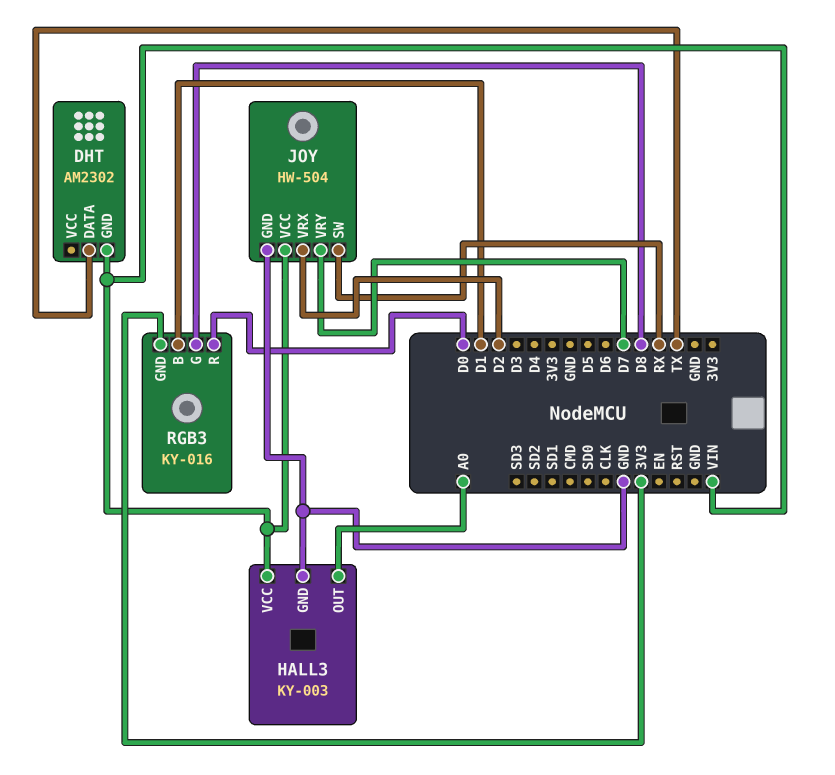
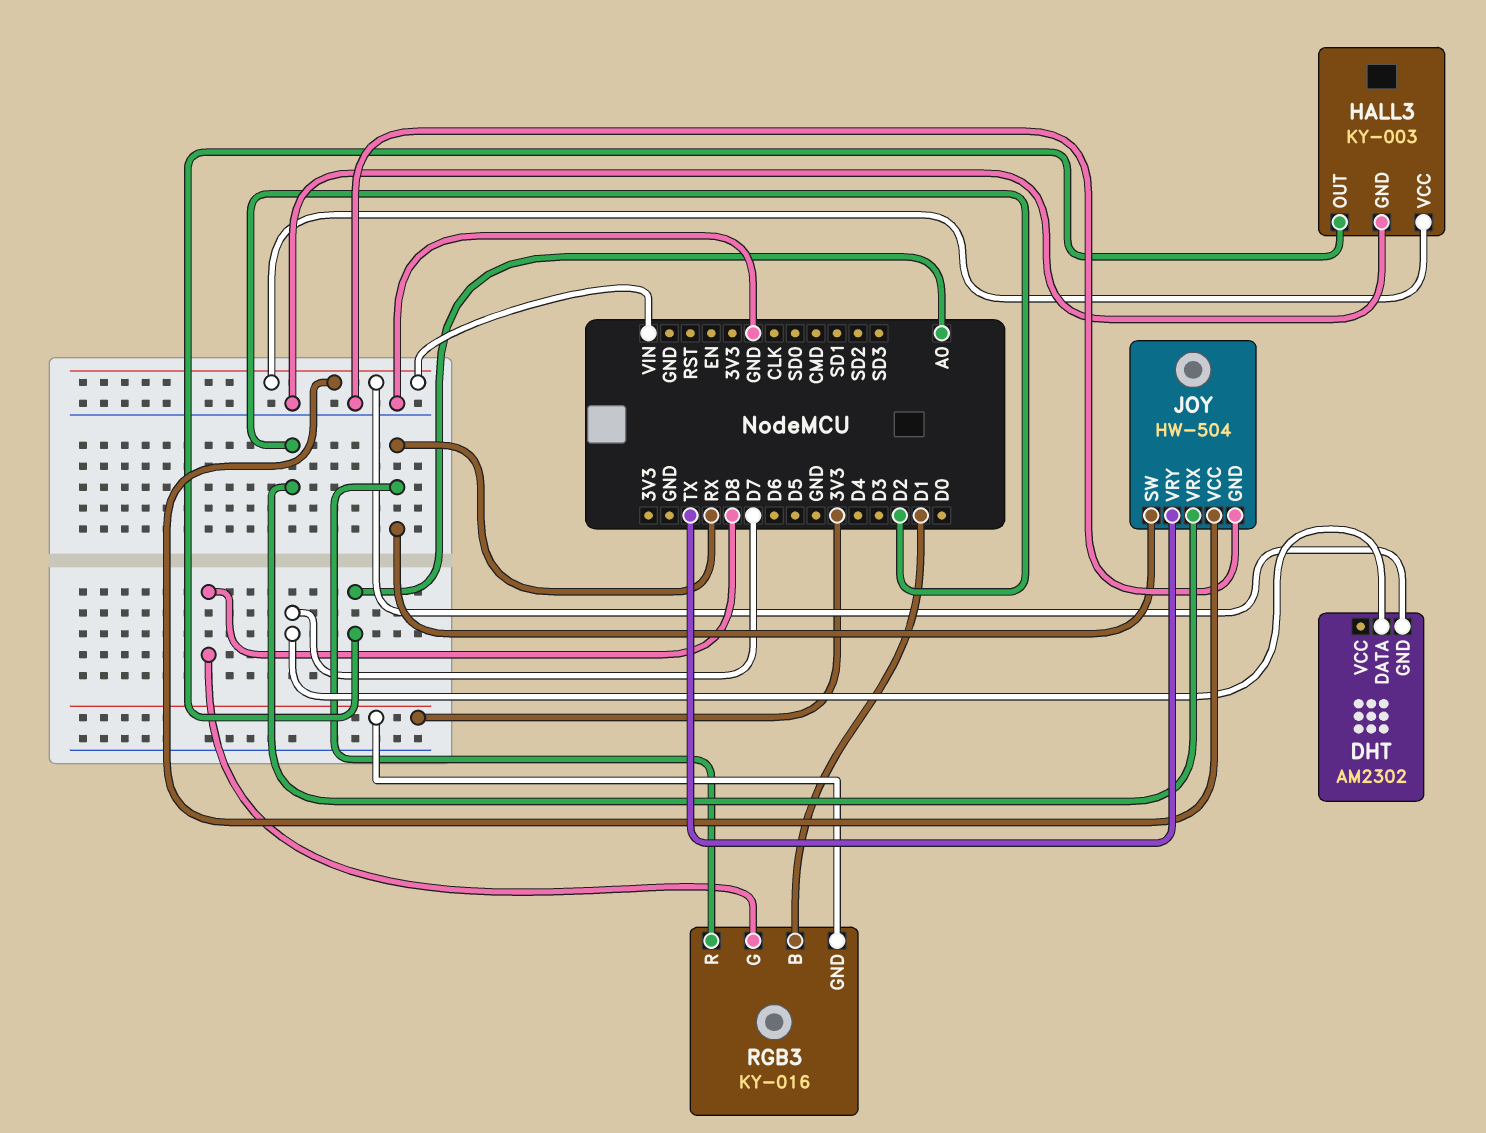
DHT pin DATA: TX -> D7
JOY pin VRY: D7 -> TX
RGB3 pin R: D0 -> RX

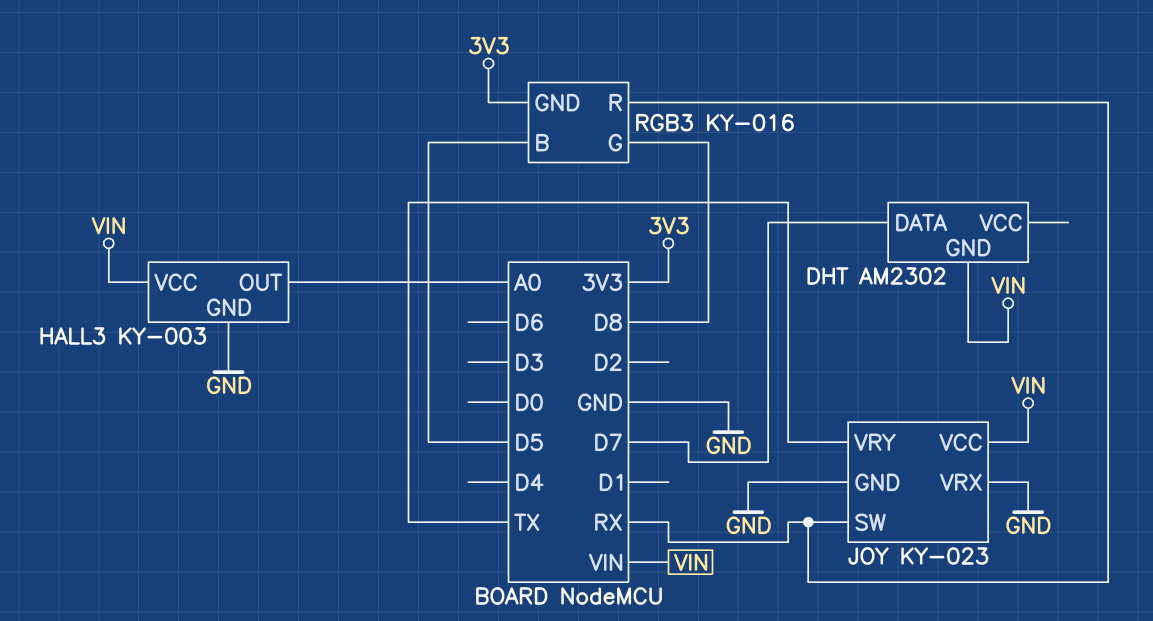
JOY: HW-504 -> KY-023
JOY pin VRX: D2 -> GND
RGB3 pin B: D1 -> D5

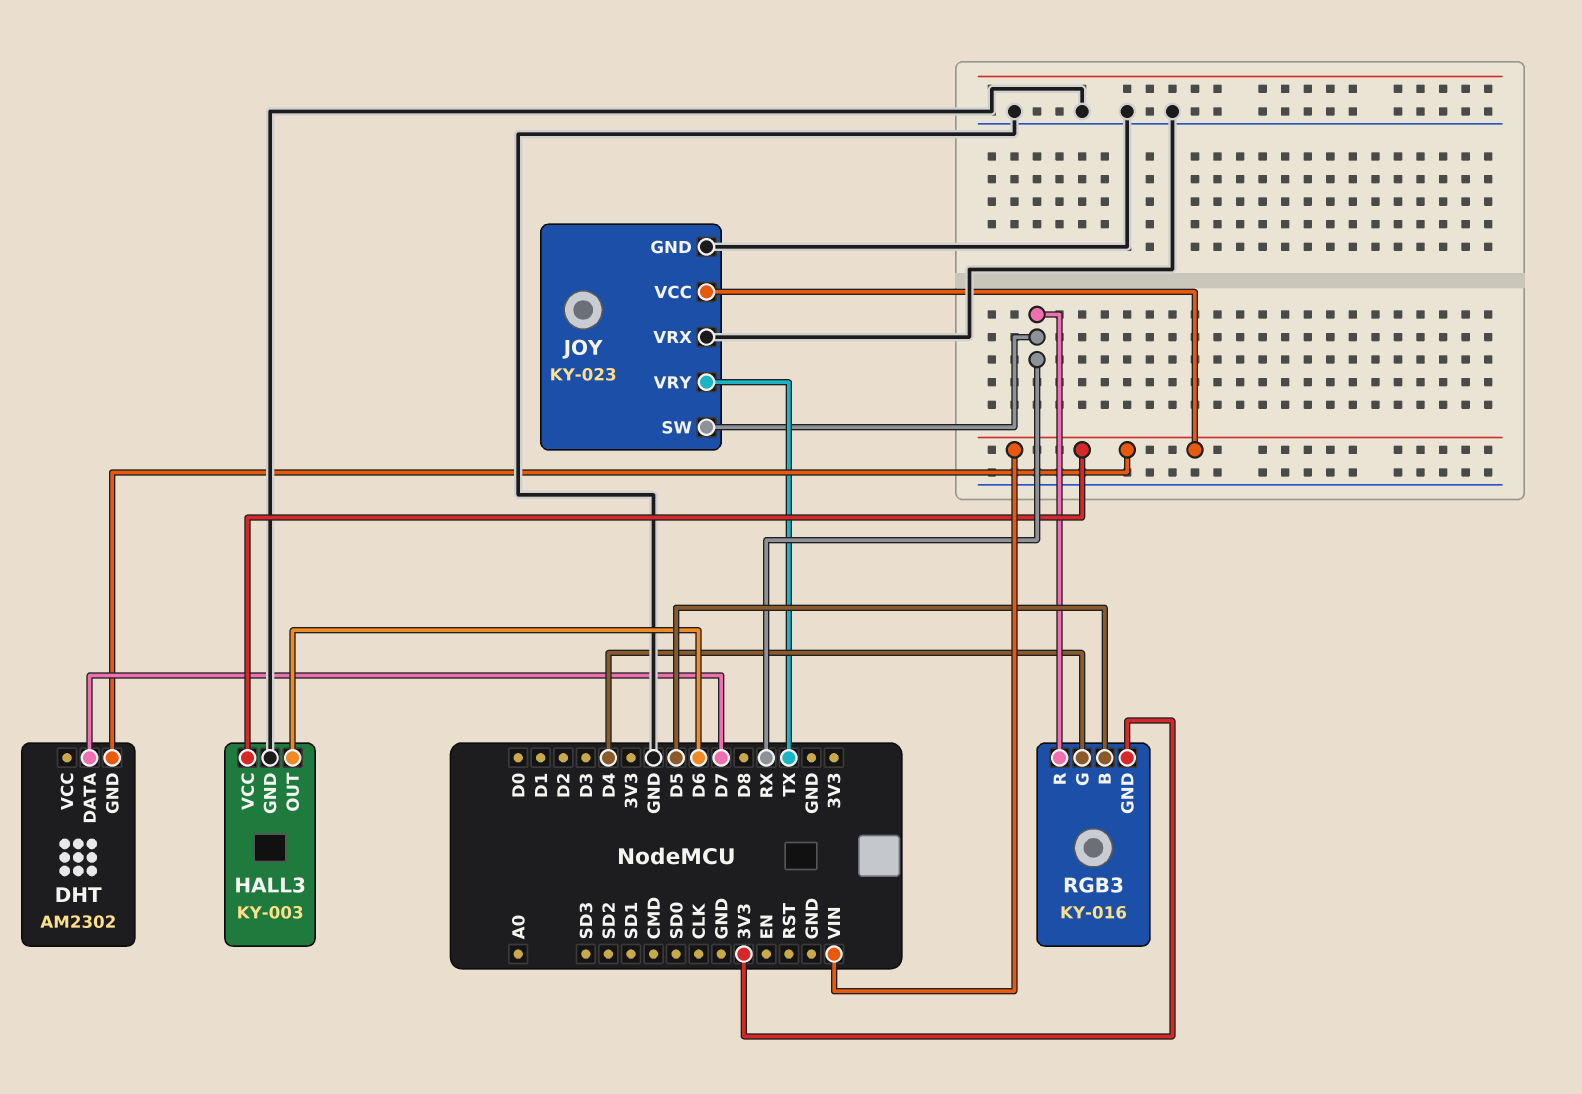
HALL3 pin OUT: A0 -> D6
RGB3 pin G: D8 -> D4

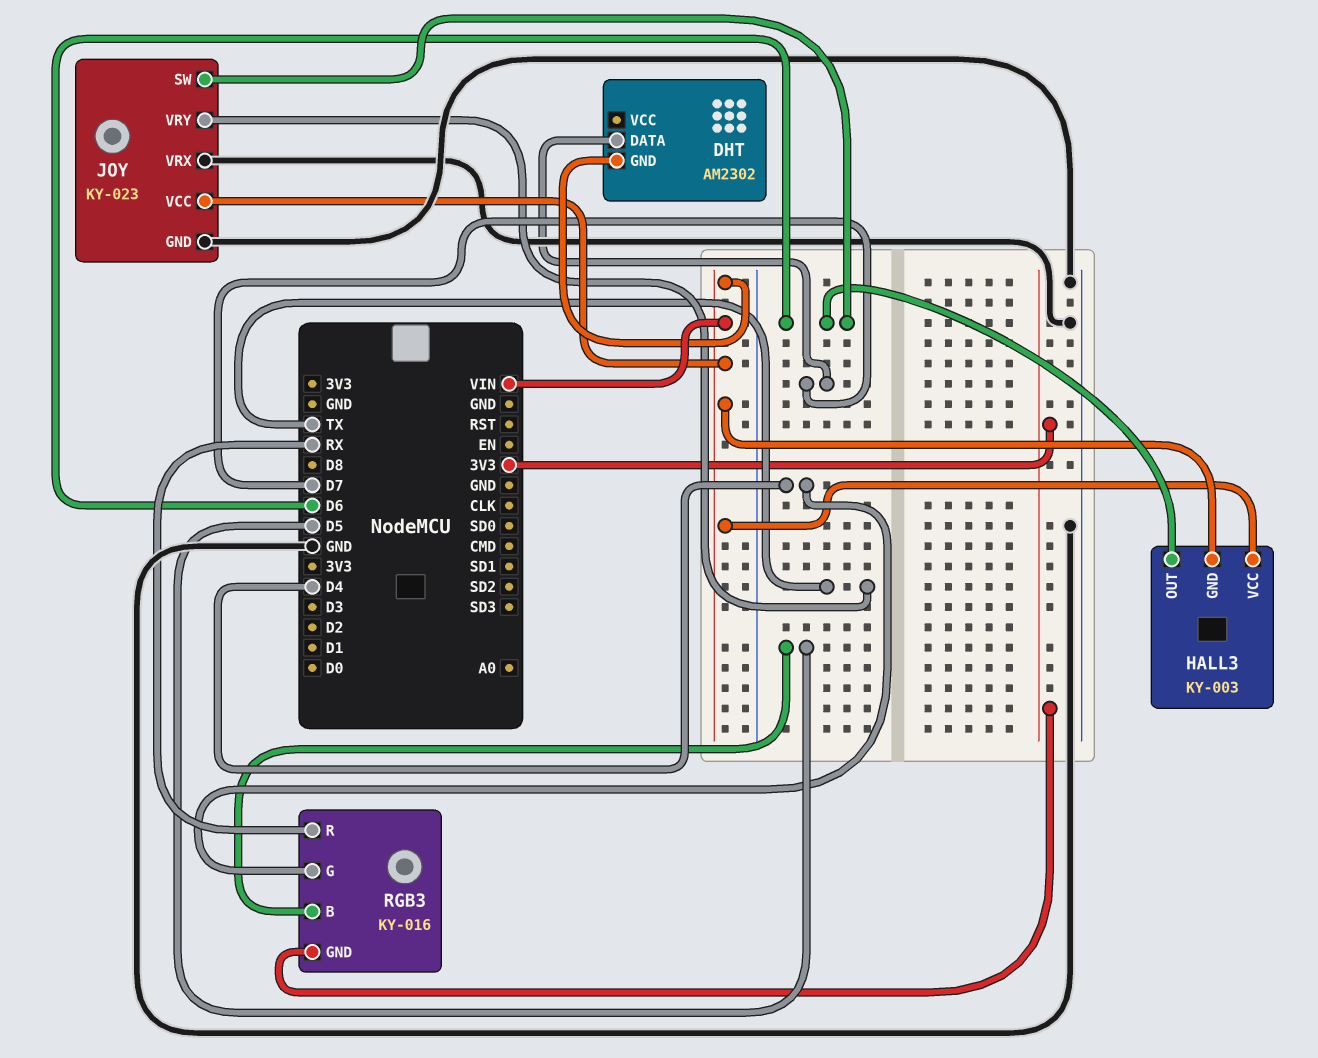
HALL3 pin GND: GND -> VIN
JOY pin SW: RX -> D6

